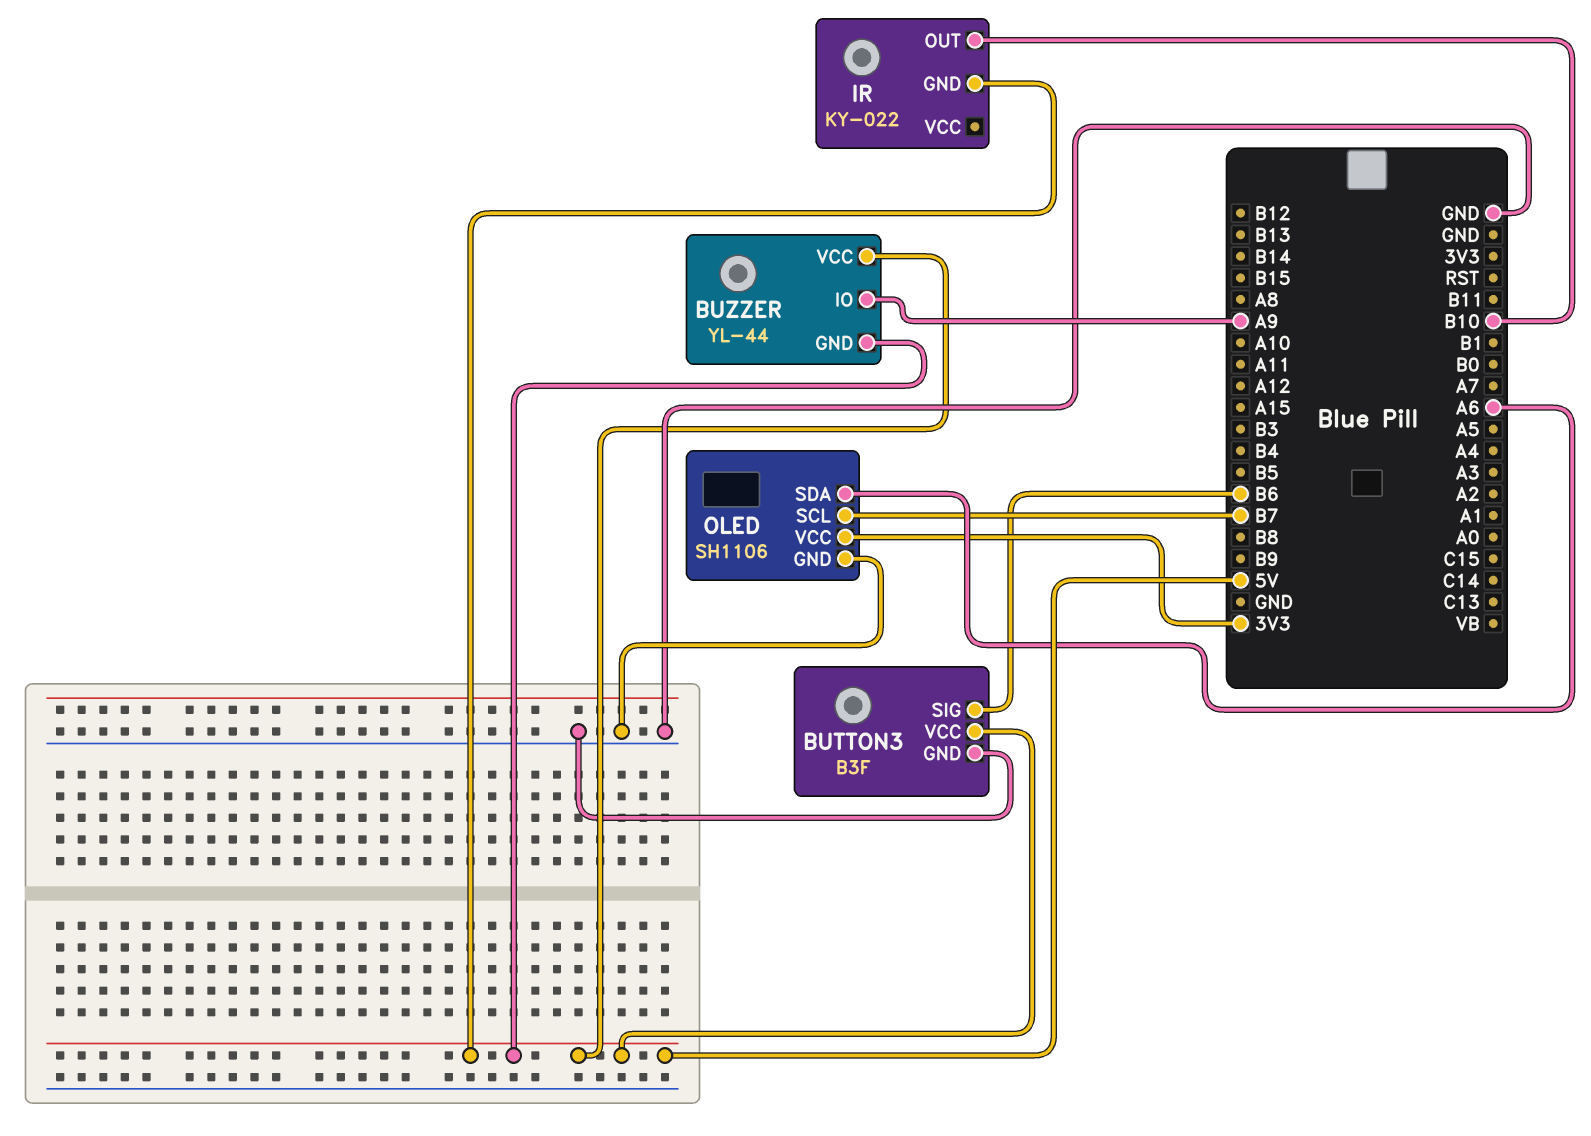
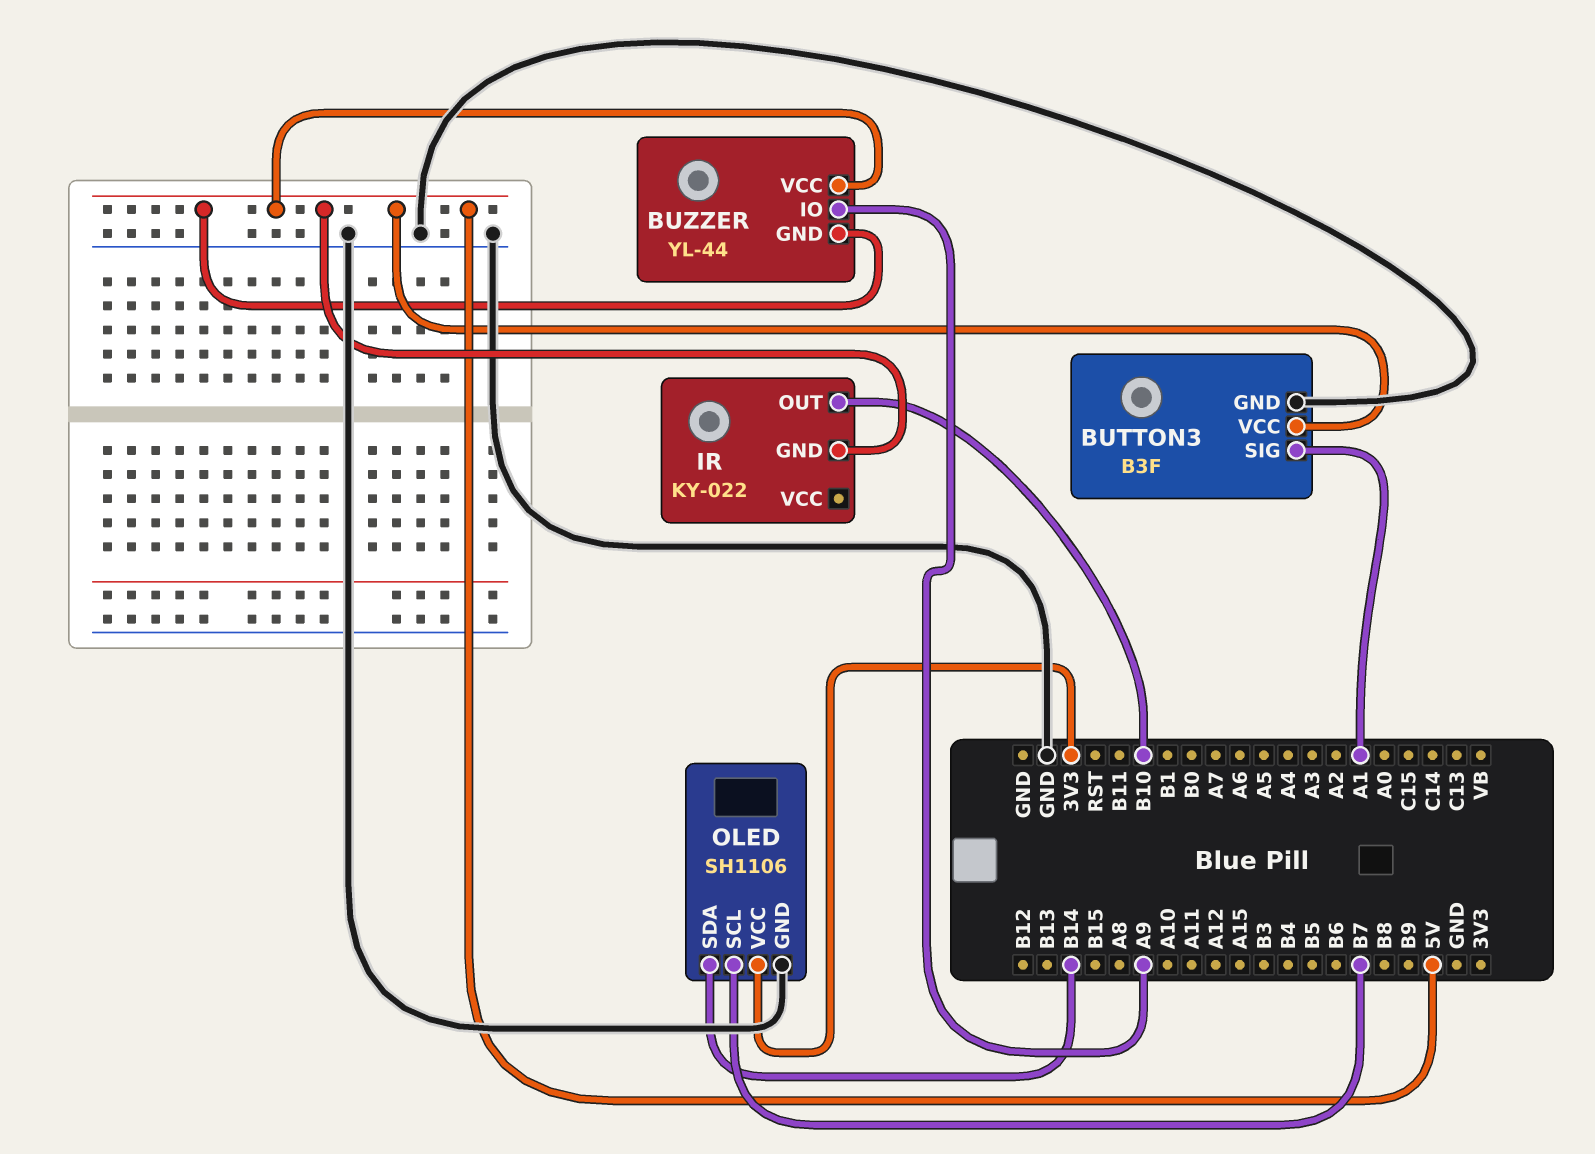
BUTTON3 pin SIG: B6 -> A1
OLED pin SDA: A6 -> B14

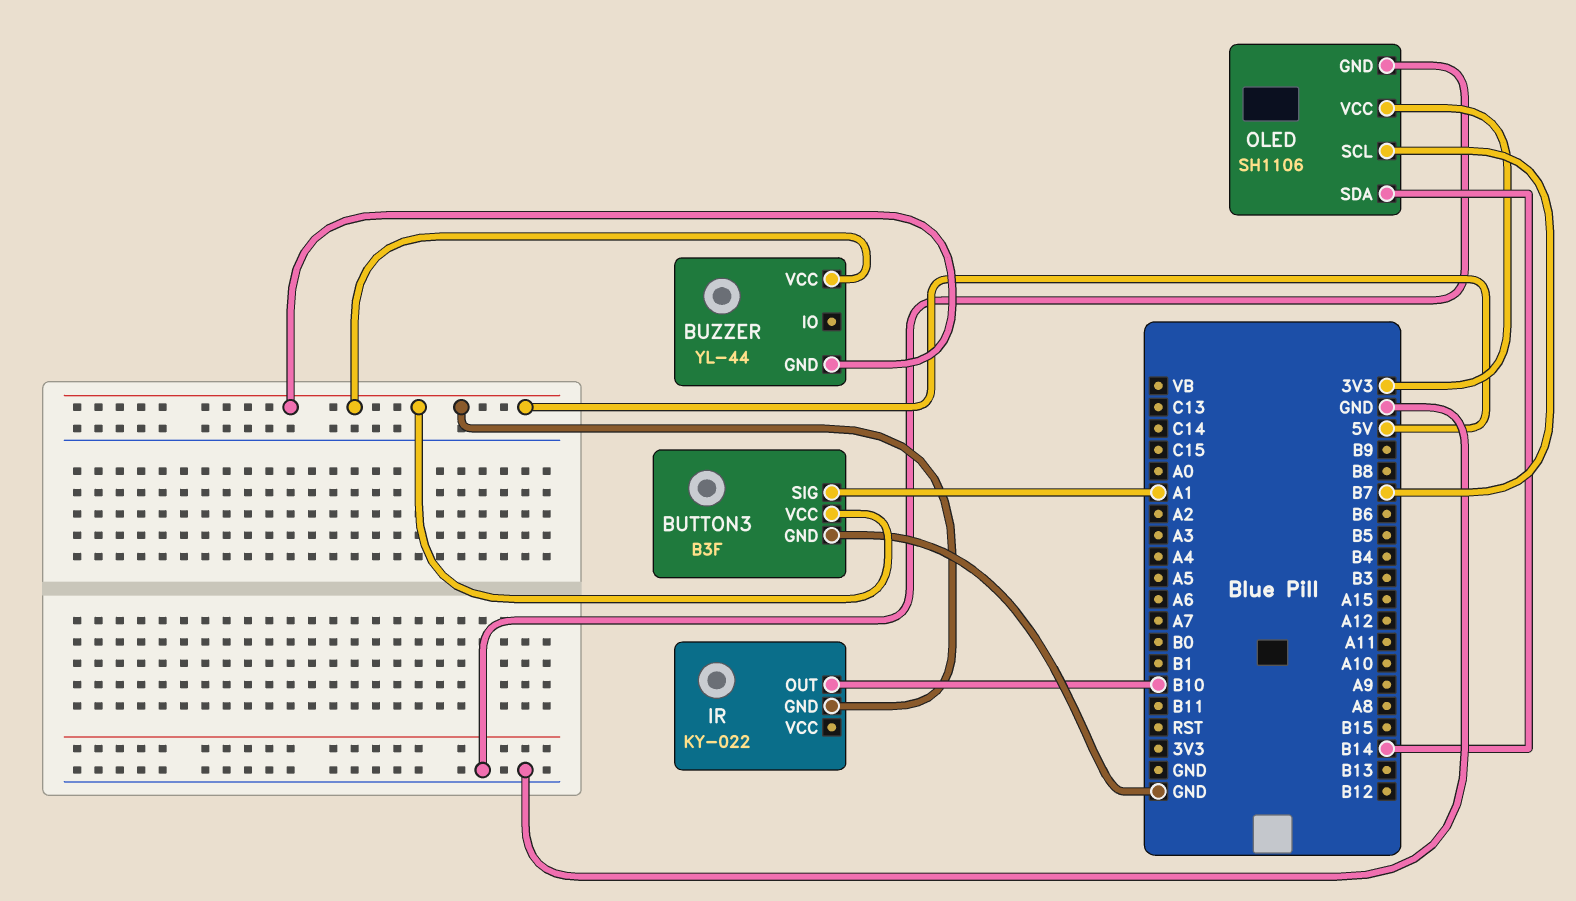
BUZZER pin IO: A9 -> none

